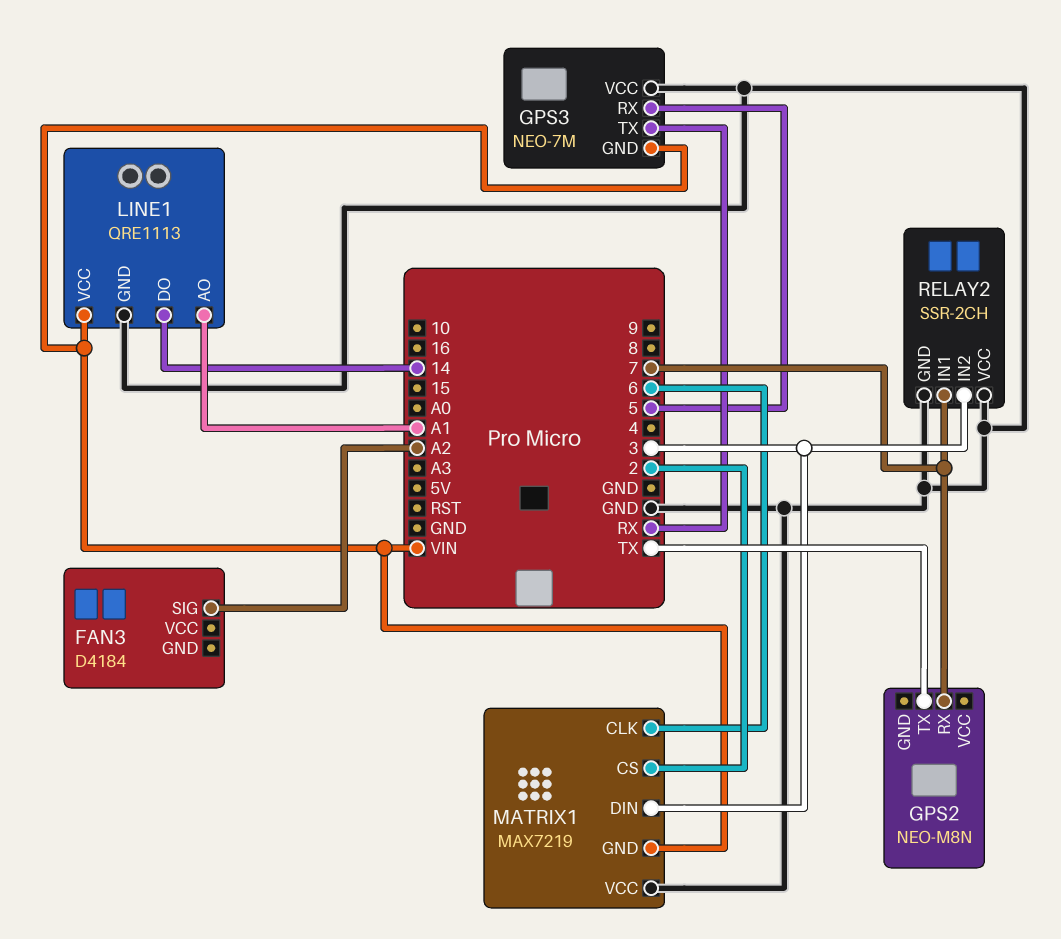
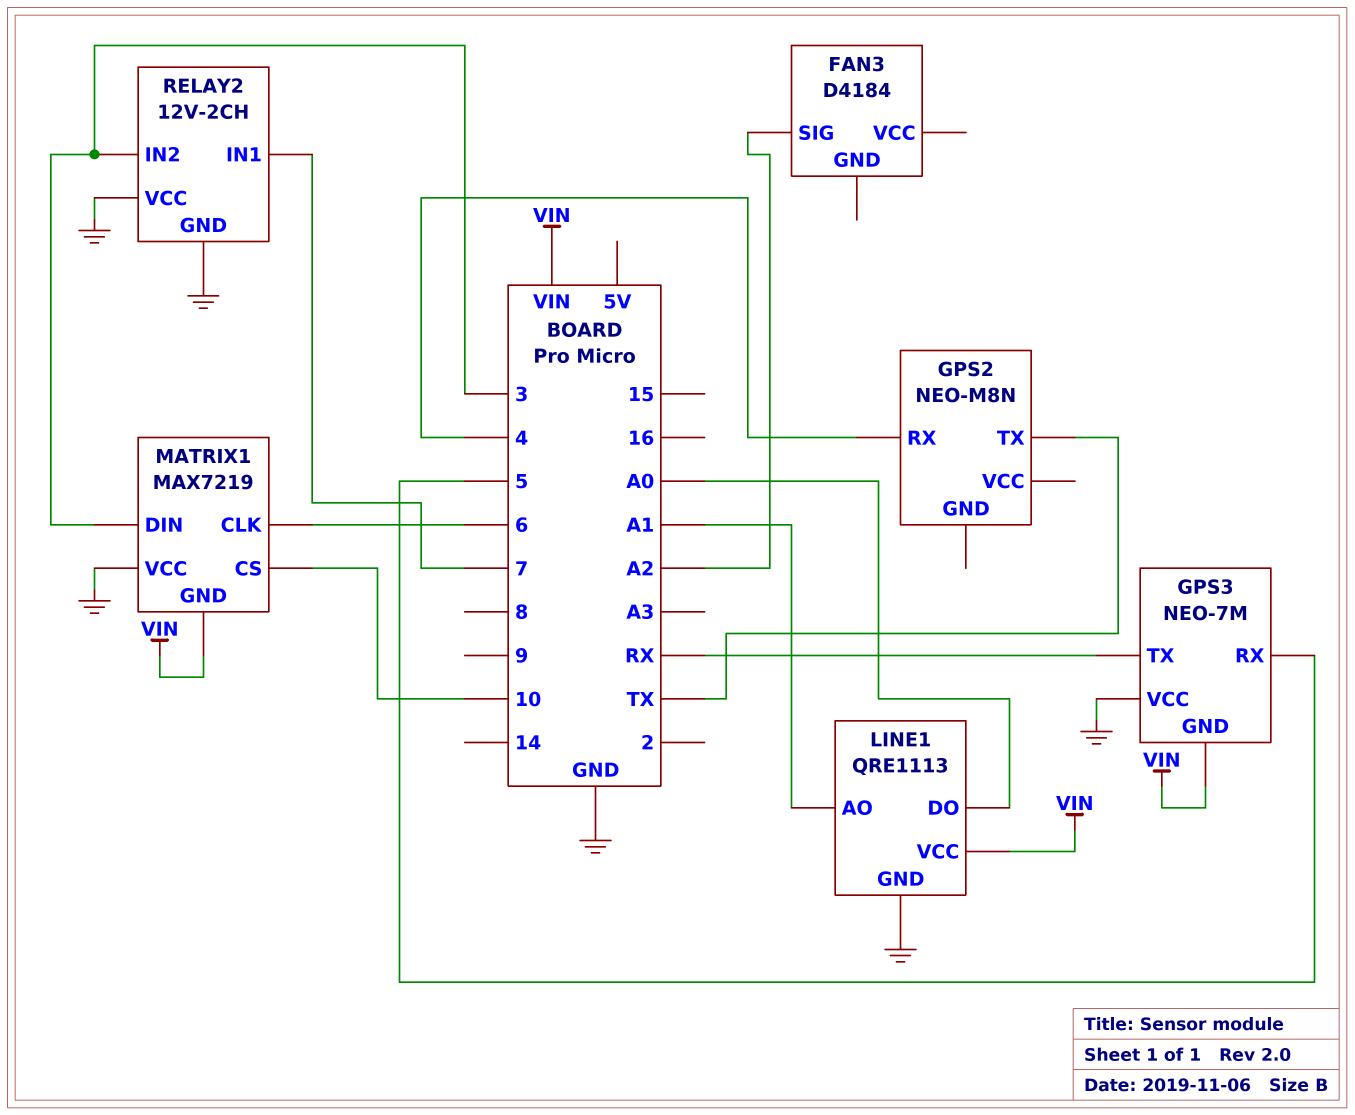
GPS2 pin RX: 7 -> 4
LINE1 pin DO: 14 -> A0
MATRIX1 pin CS: 2 -> 10
RELAY2: SSR-2CH -> 12V-2CH

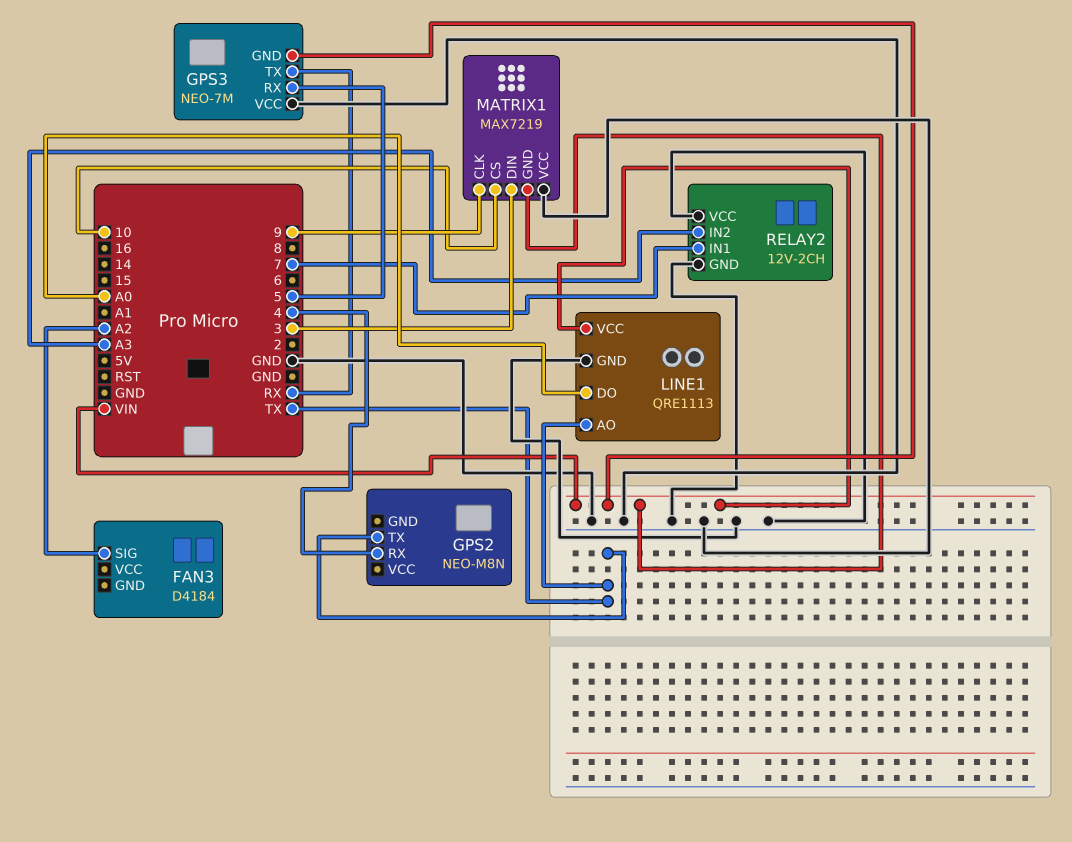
LINE1 pin AO: A1 -> TX
MATRIX1 pin CLK: 6 -> 9
RELAY2 pin IN2: 3 -> A3

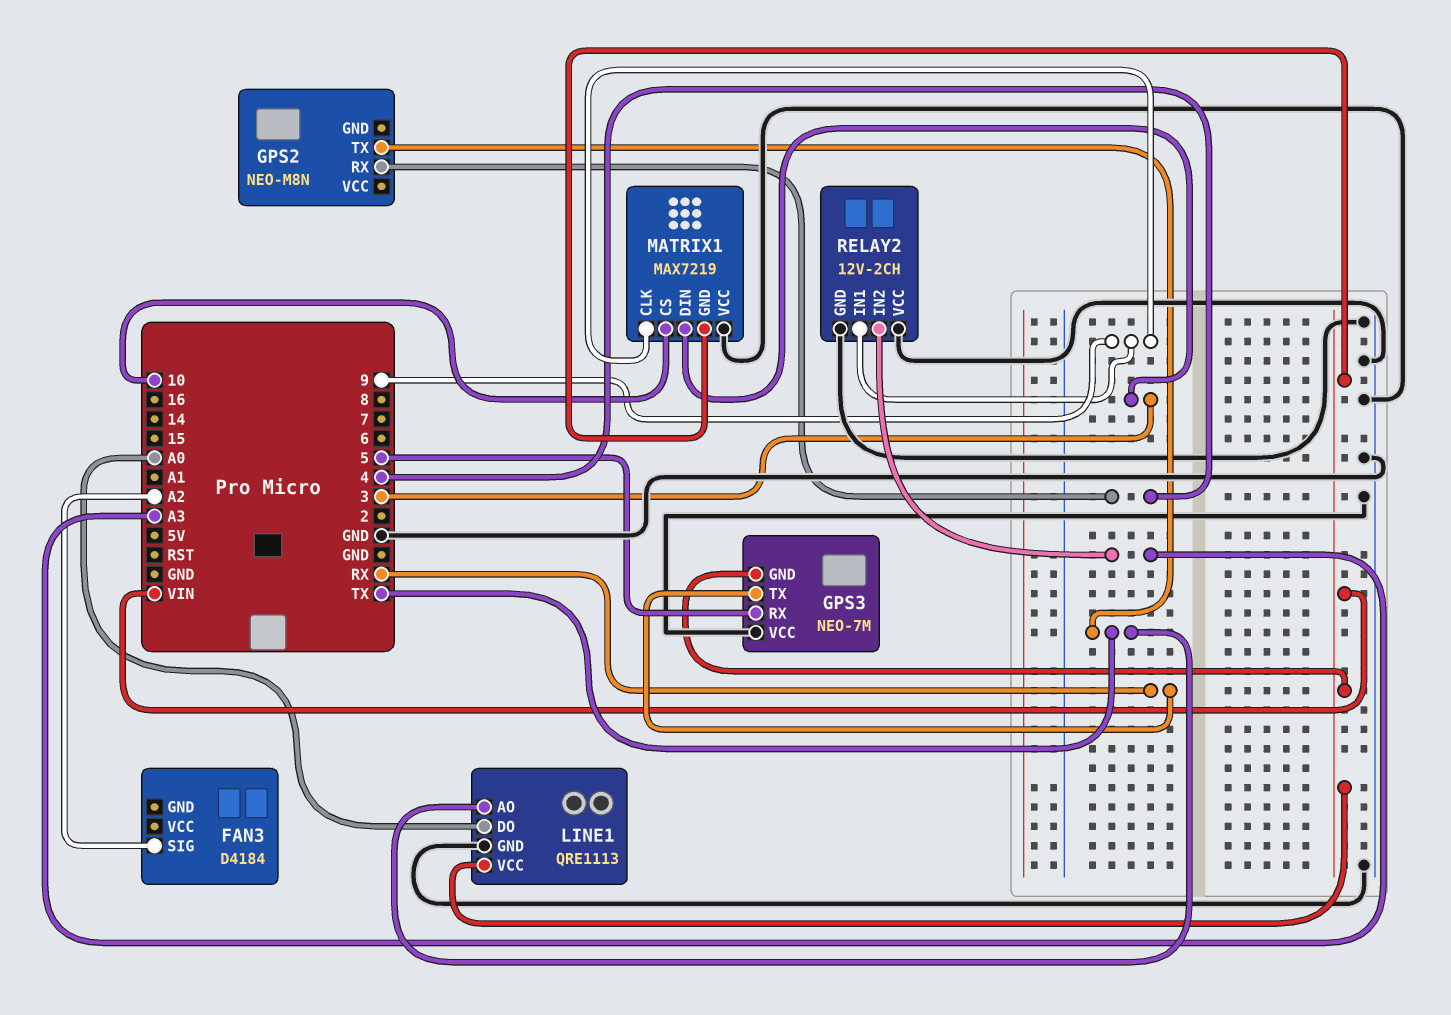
RELAY2 pin IN1: 7 -> 9

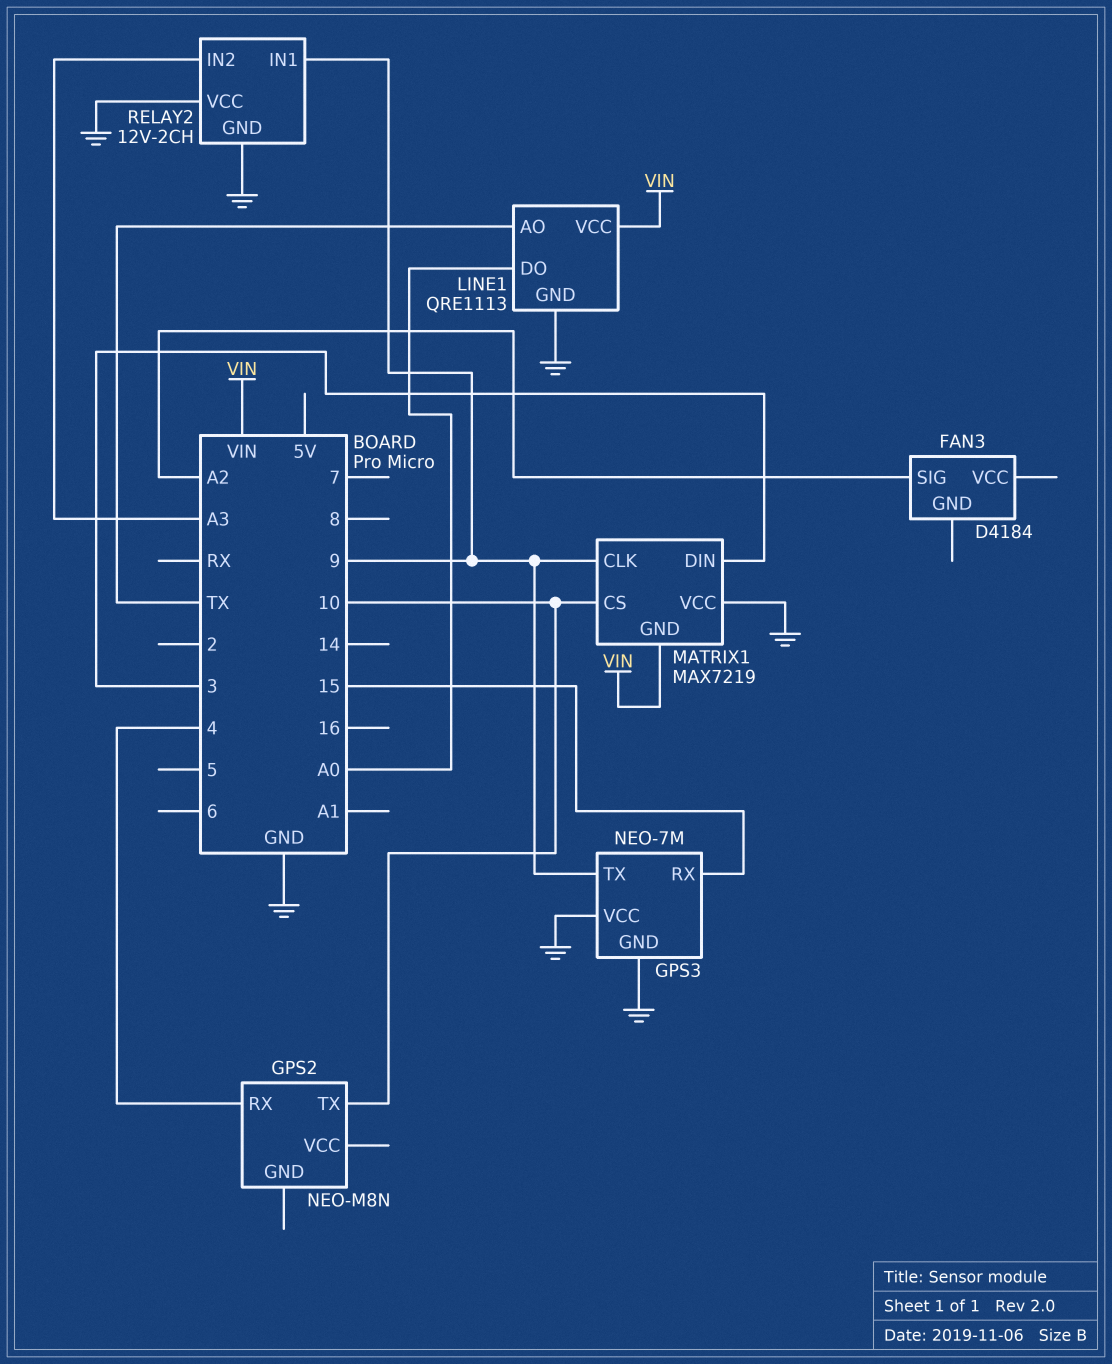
GPS2 pin TX: TX -> 10
GPS3 pin GND: VIN -> GND
GPS3 pin RX: 5 -> 15
GPS3 pin TX: RX -> 9

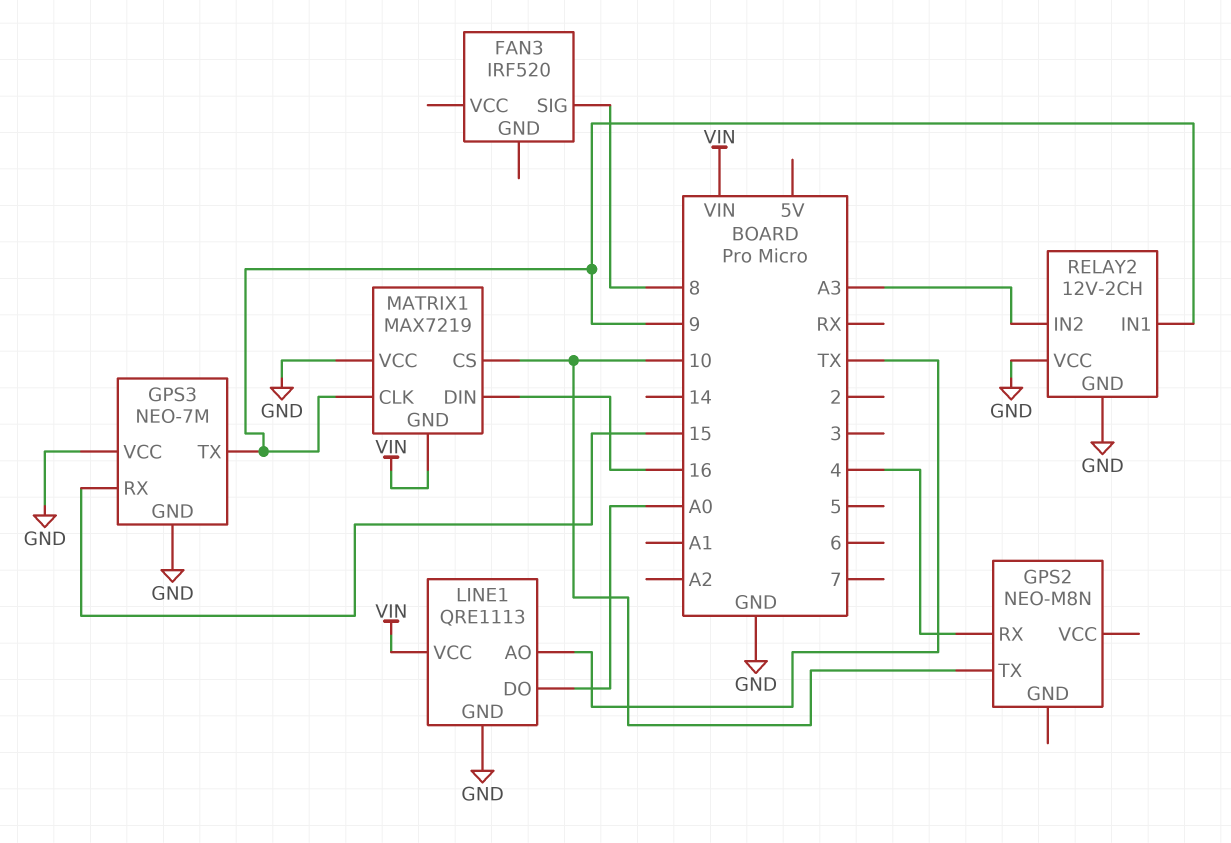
FAN3: D4184 -> IRF520
FAN3 pin SIG: A2 -> 8
MATRIX1 pin DIN: 3 -> 16

